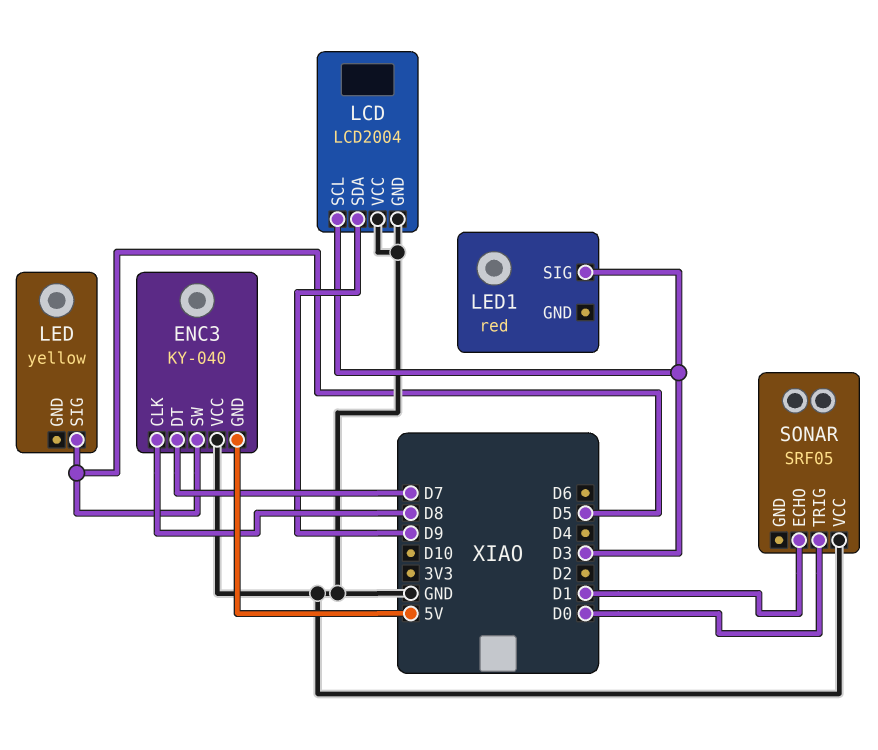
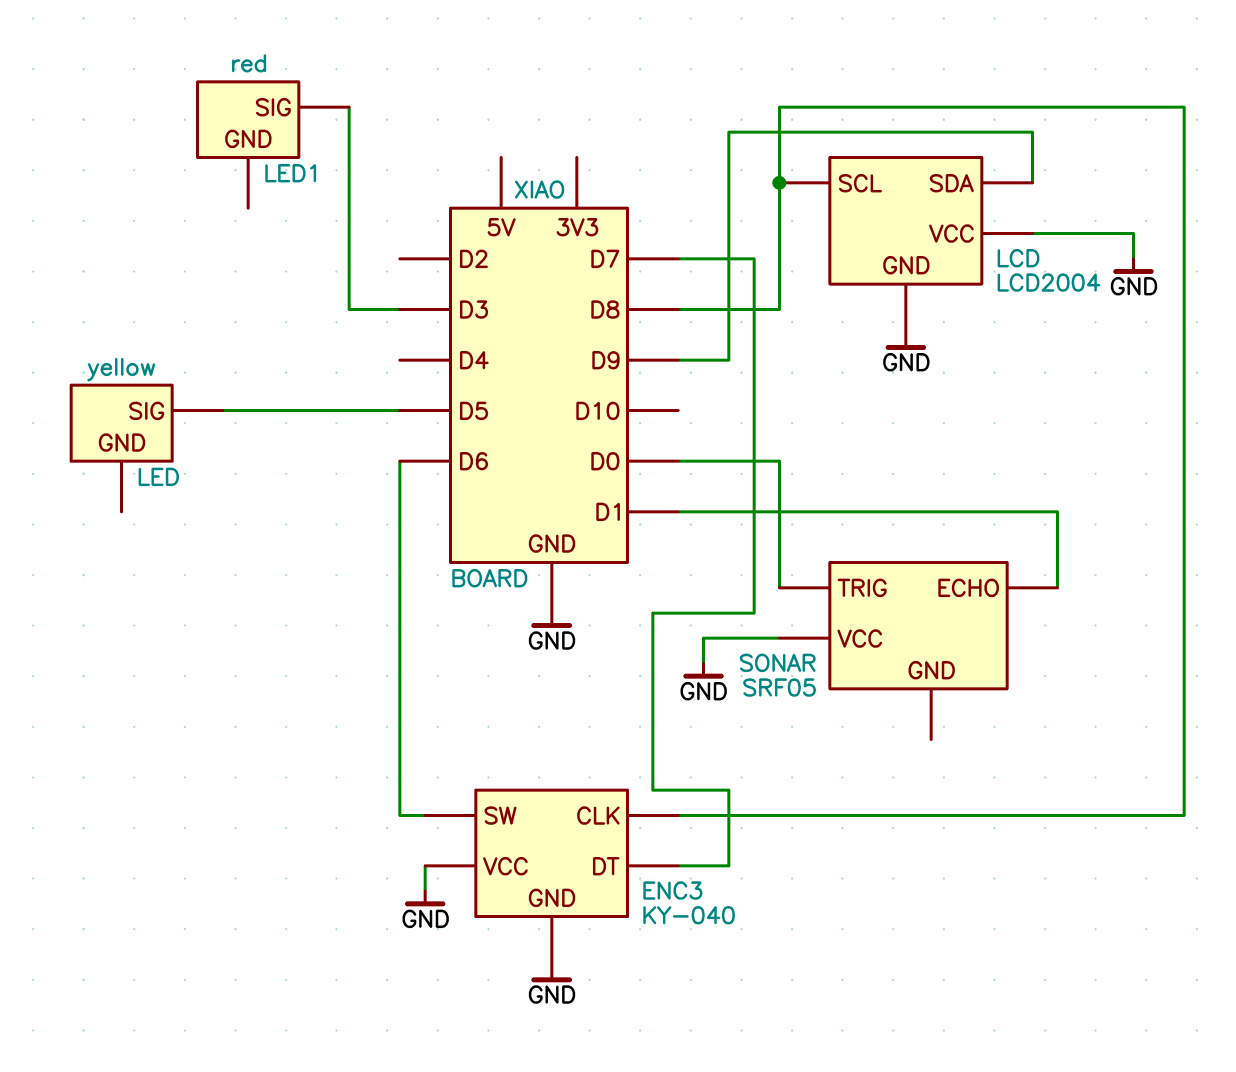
ENC3 pin GND: 5V -> GND
ENC3 pin SW: D5 -> D6
LCD pin SCL: D3 -> D8

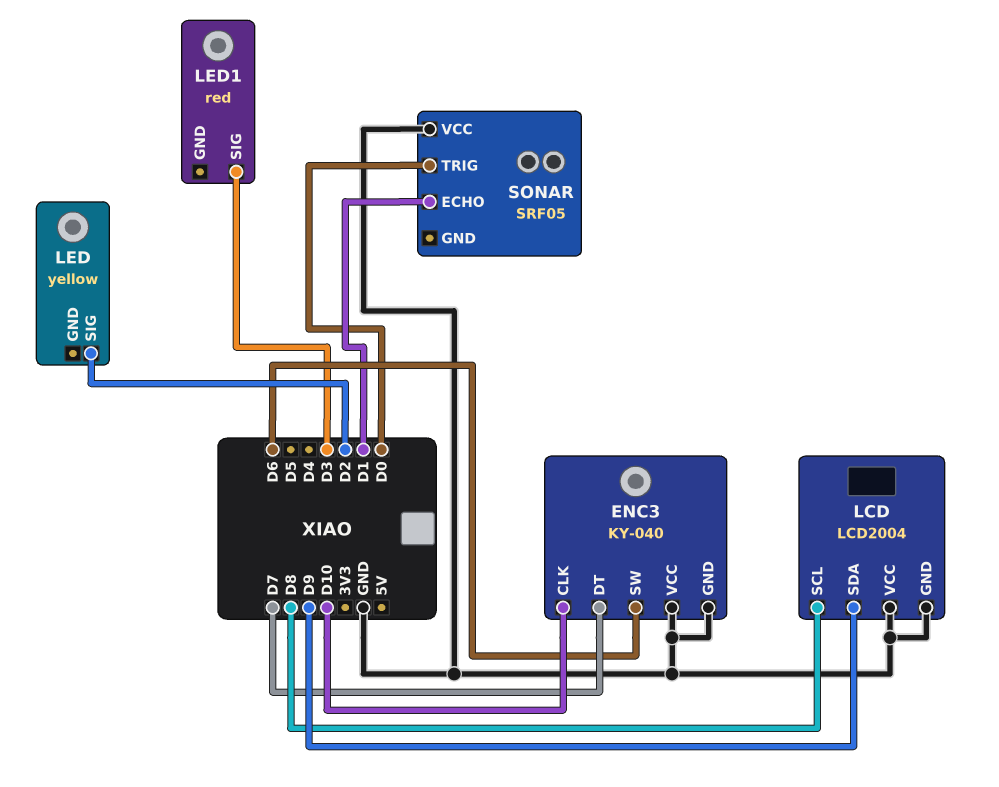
ENC3 pin CLK: D8 -> D10
LED pin SIG: D5 -> D2

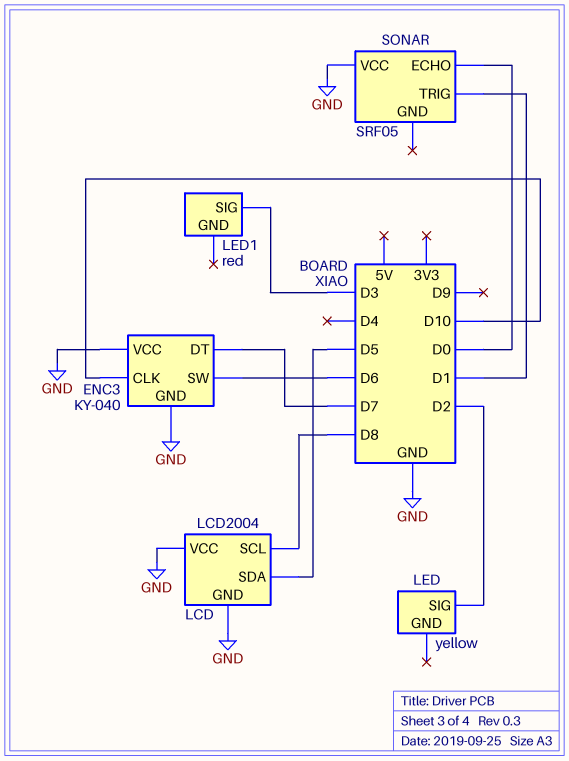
LCD pin SDA: D9 -> D5
SONAR pin ECHO: D1 -> D0
SONAR pin TRIG: D0 -> D1

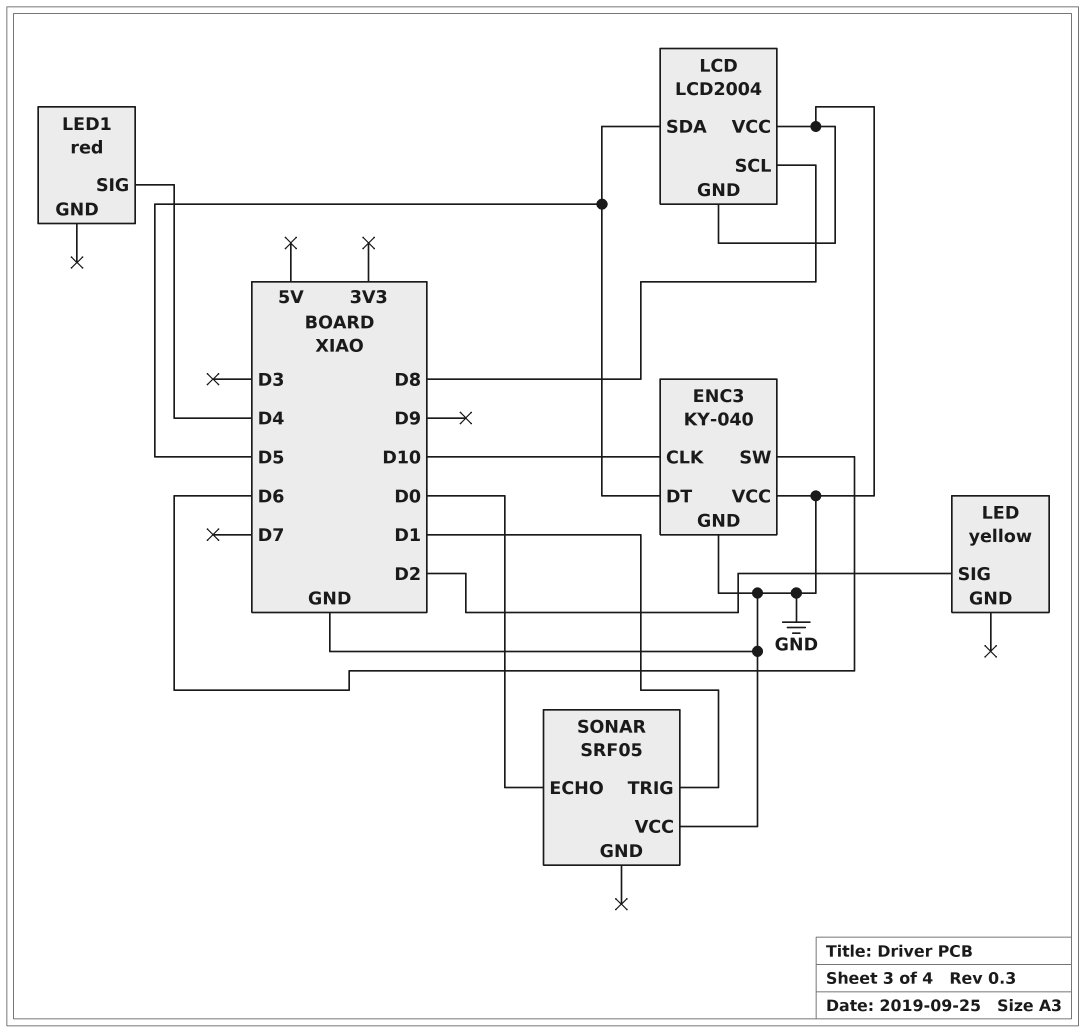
ENC3 pin DT: D7 -> D5
LED1 pin SIG: D3 -> D4

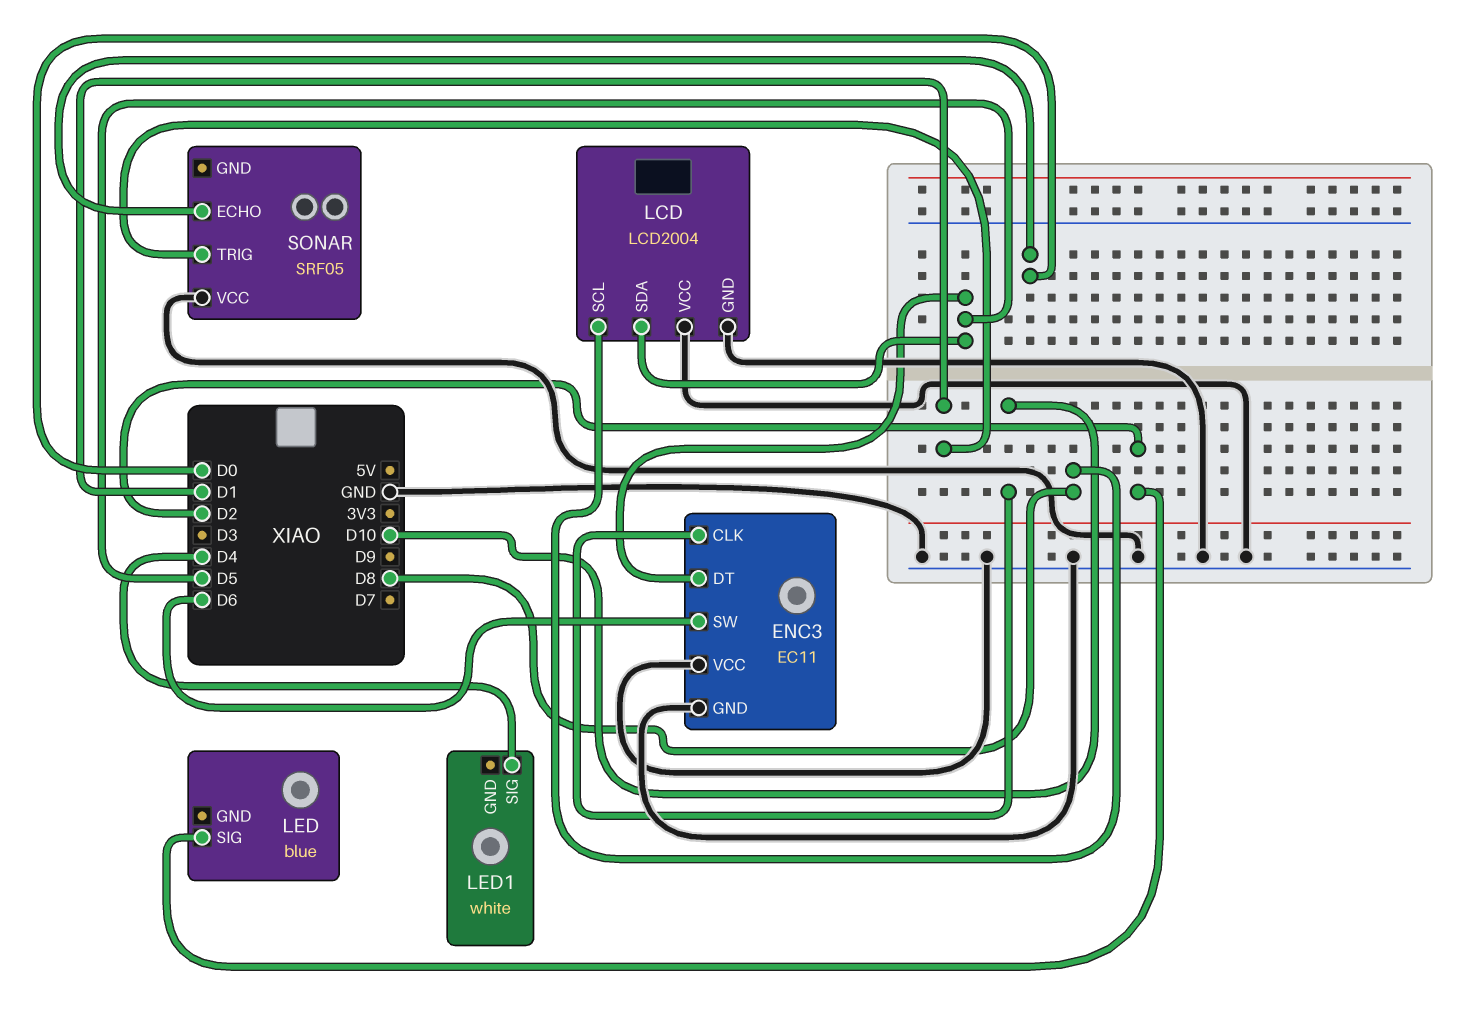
ENC3: KY-040 -> EC11
LED: yellow -> blue
LED1: red -> white

